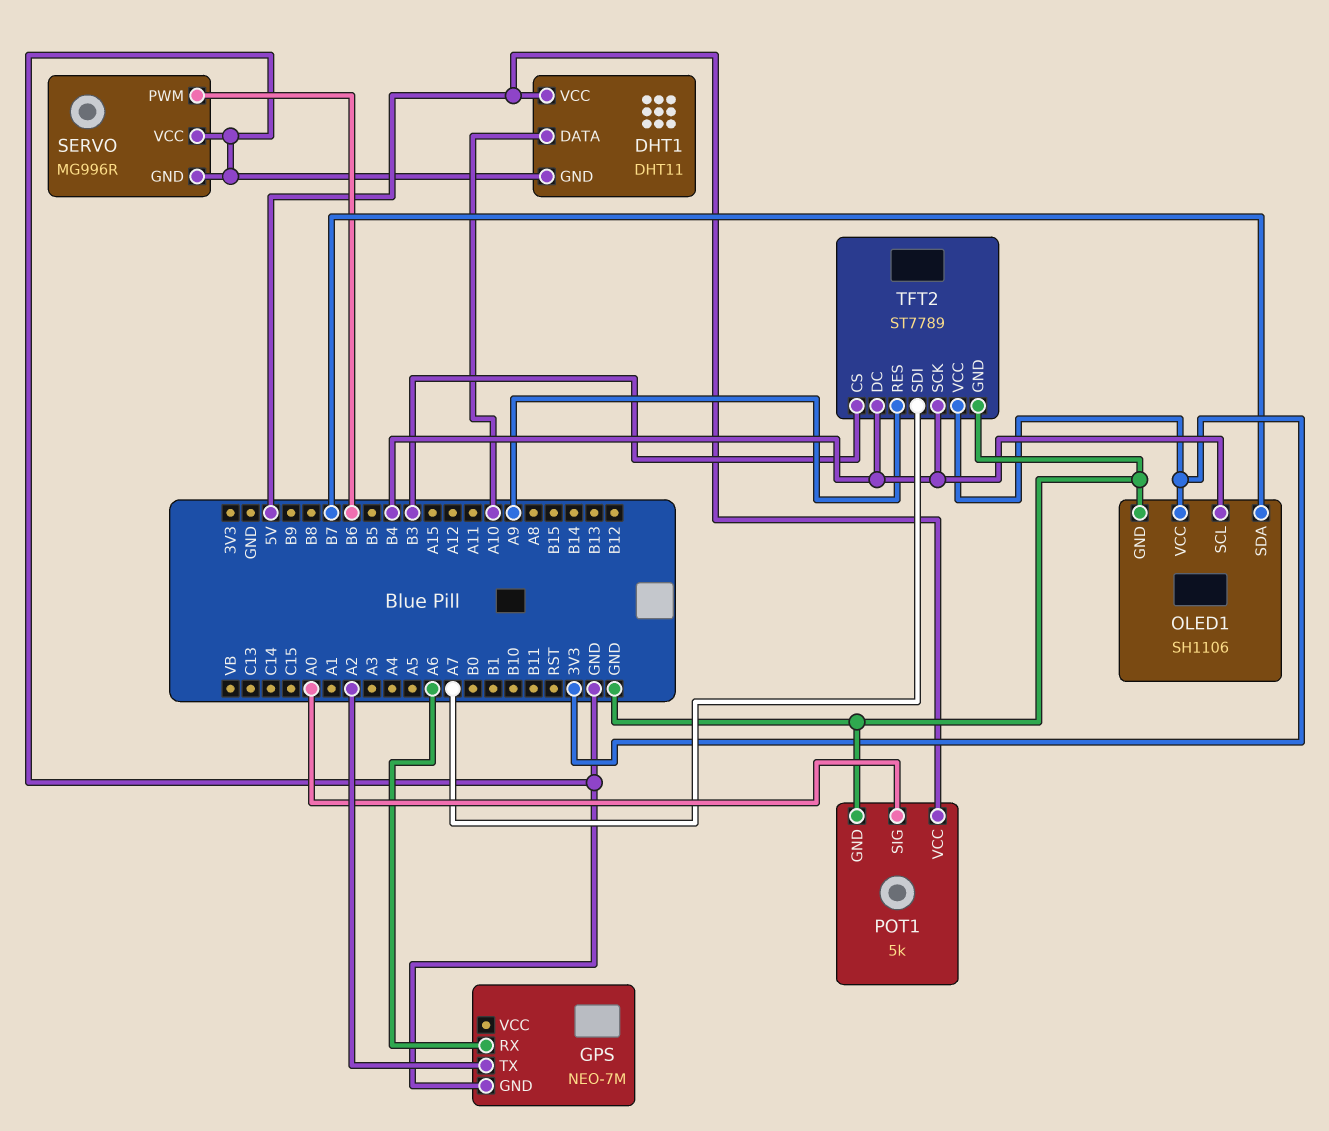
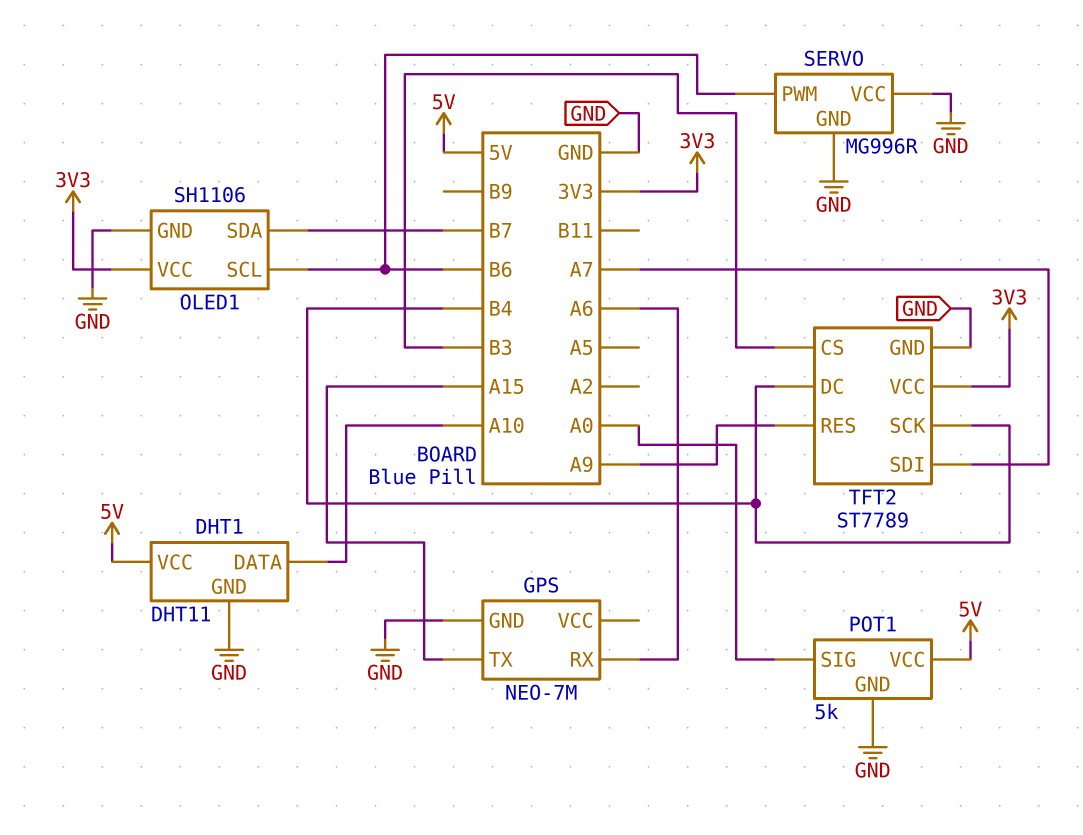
GPS pin TX: A2 -> A15
OLED1 pin SCL: B4 -> B6

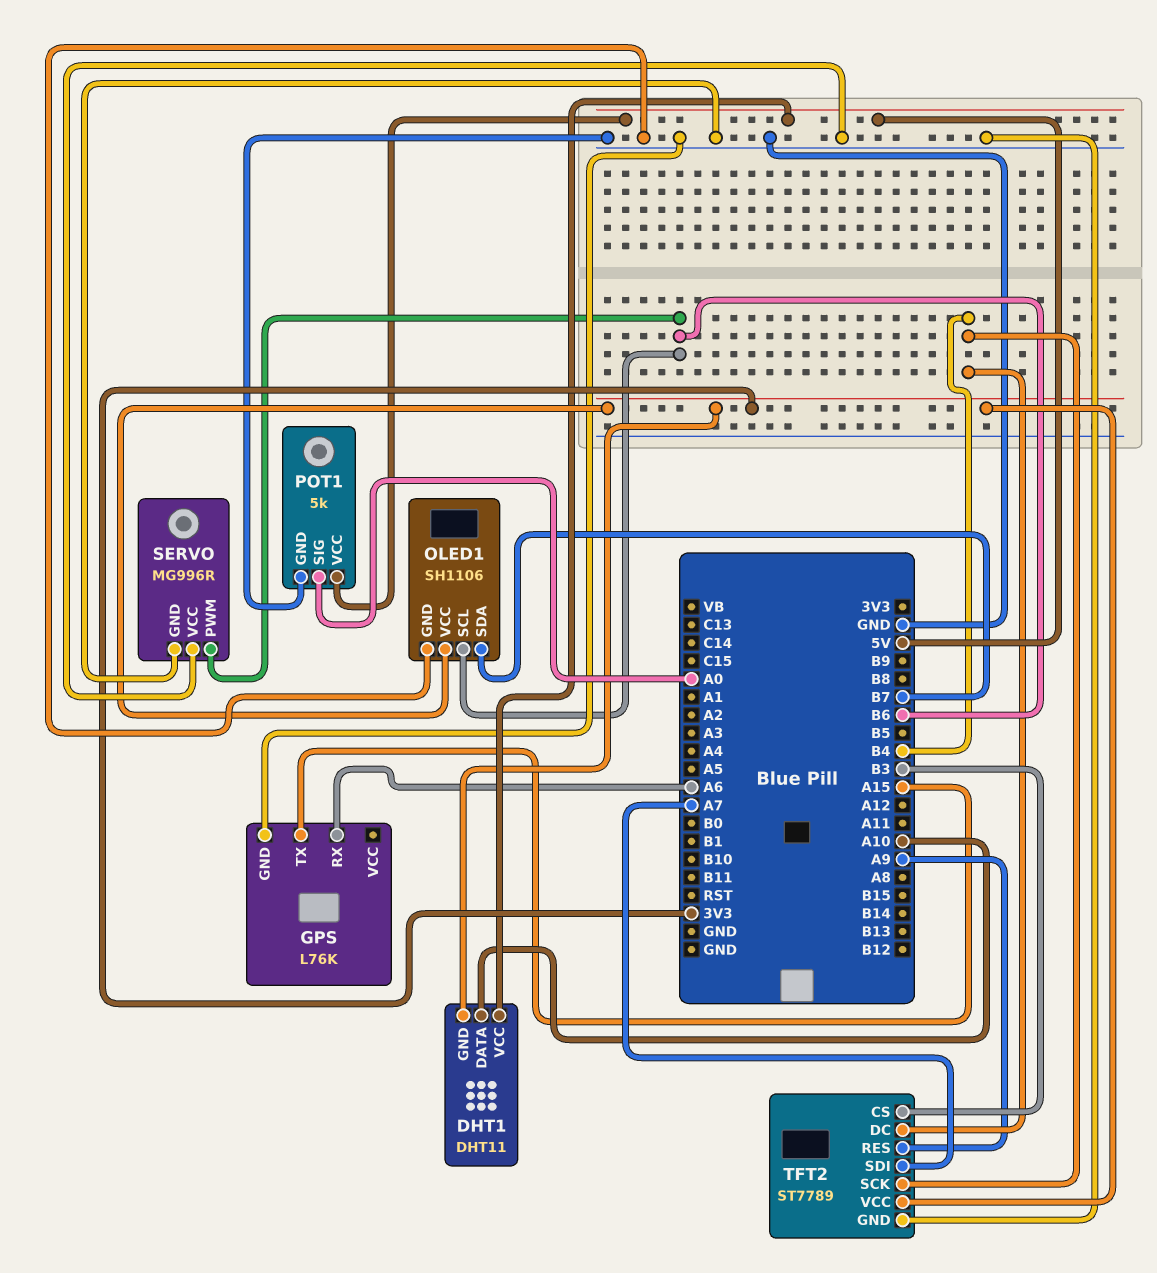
DHT1 pin GND: GND -> 3V3
GPS: NEO-7M -> L76K

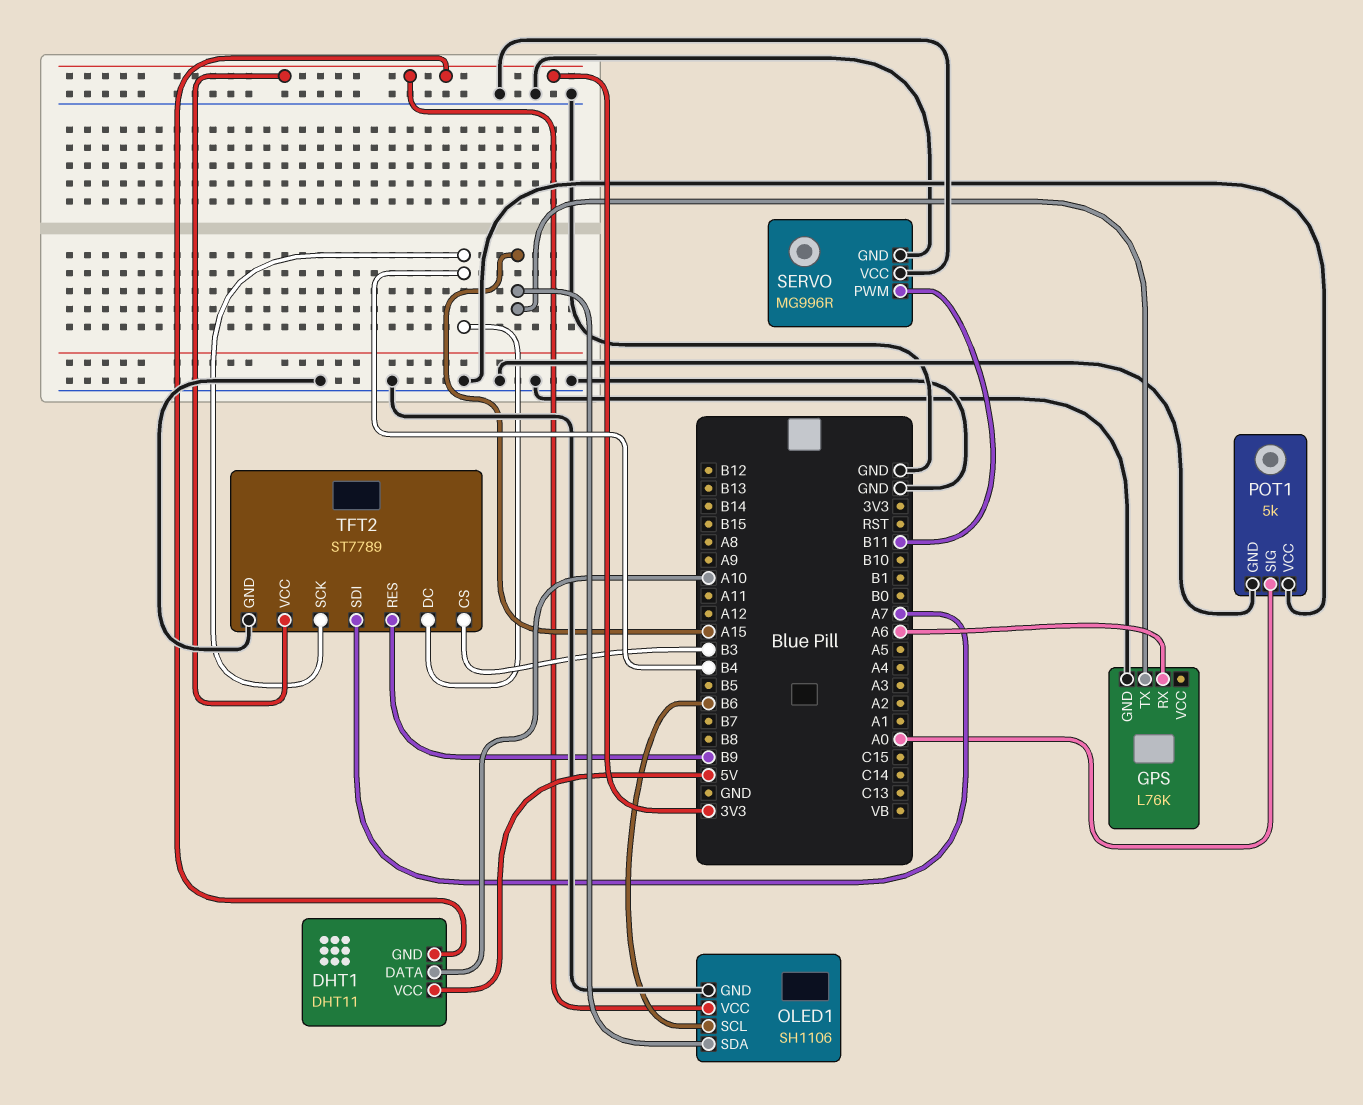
OLED1 pin SDA: B7 -> A15
POT1 pin VCC: 5V -> GND
SERVO pin PWM: B6 -> B11
TFT2 pin RES: A9 -> B9

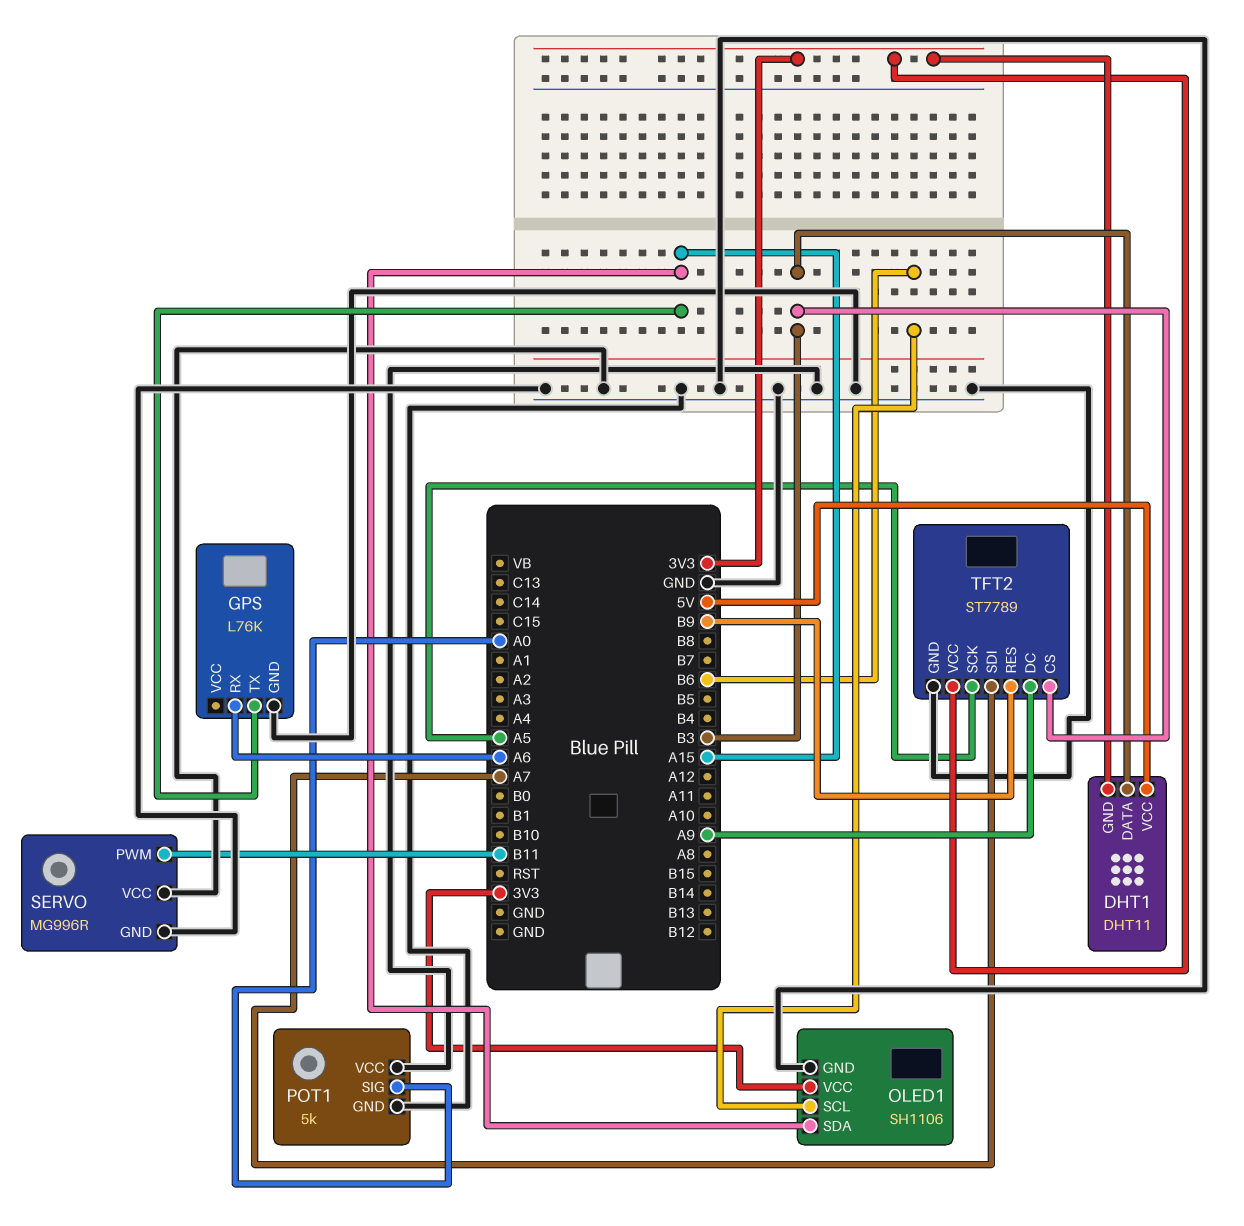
DHT1 pin DATA: A10 -> B3
TFT2 pin DC: B4 -> A9
TFT2 pin SCK: B4 -> A5

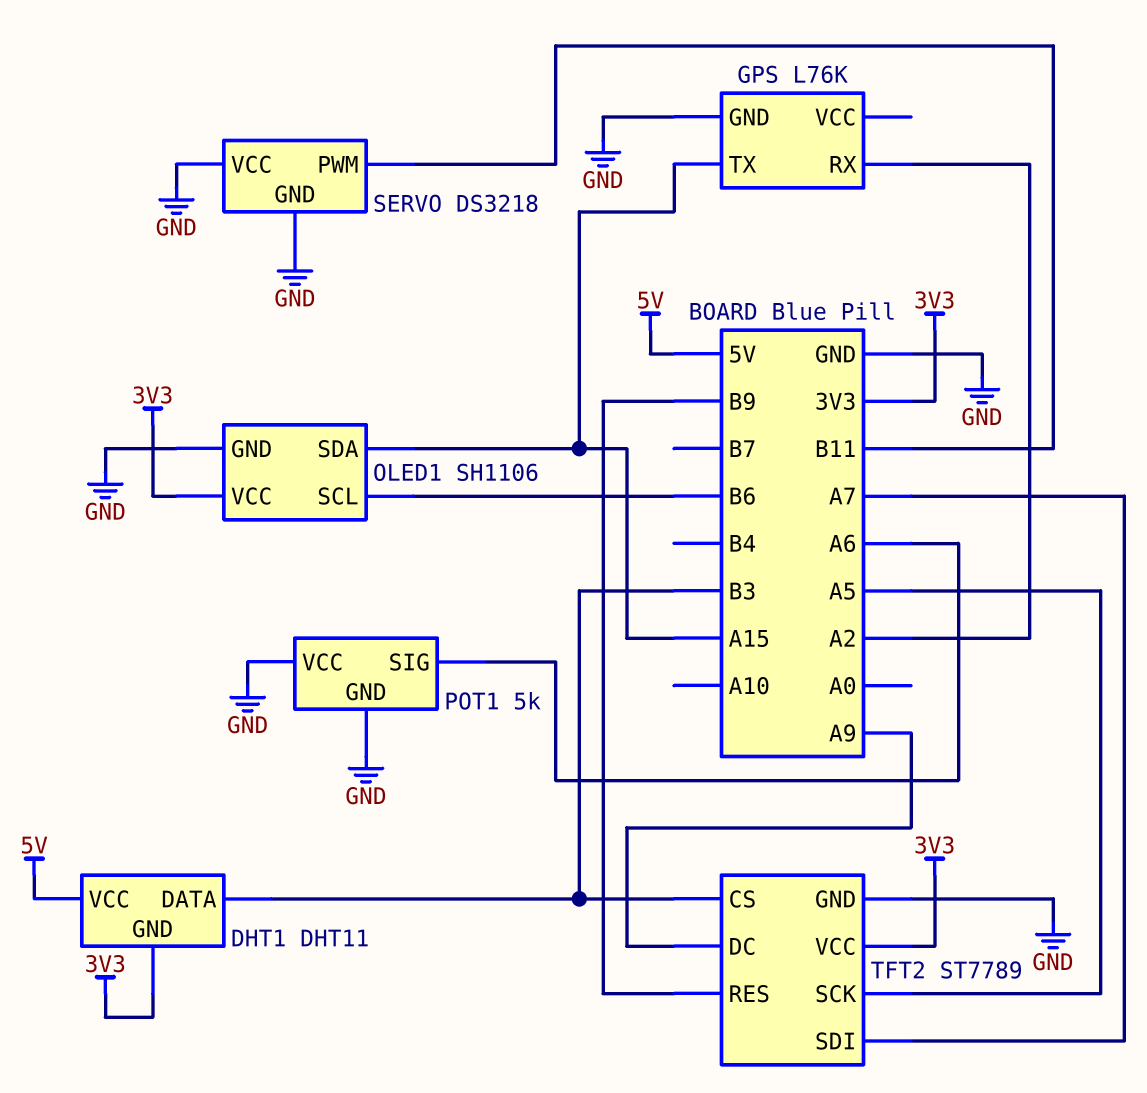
GPS pin RX: A6 -> A2
POT1 pin SIG: A0 -> A6
SERVO: MG996R -> DS3218

